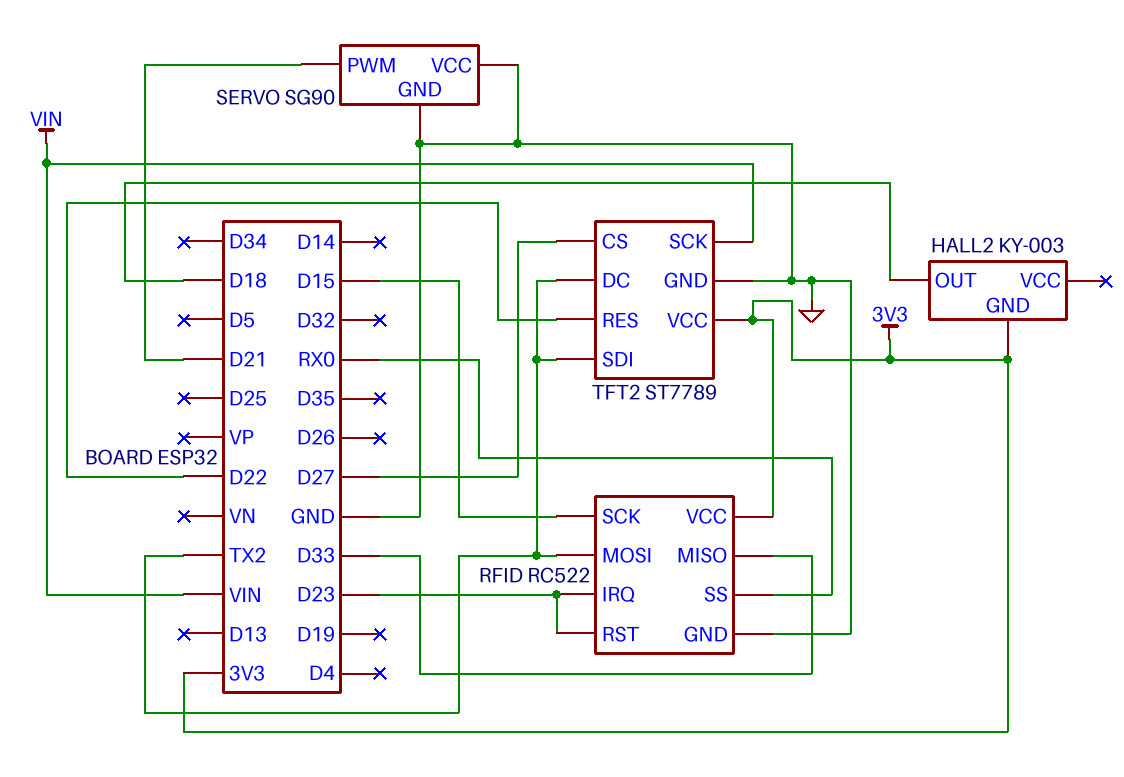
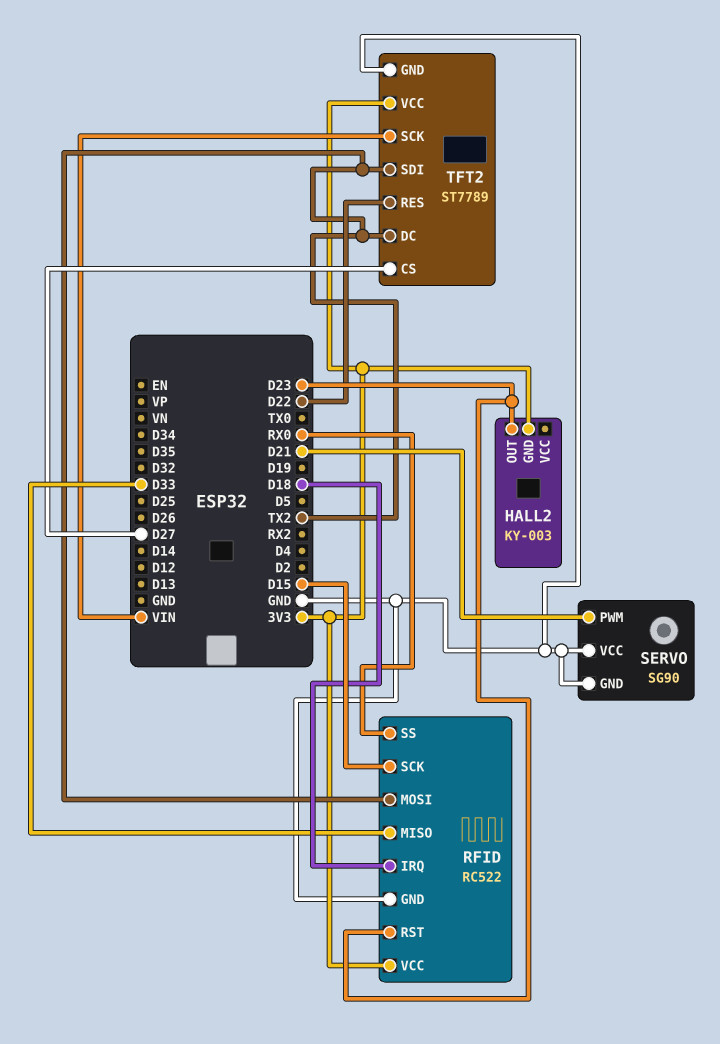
HALL2 pin OUT: D18 -> D23
RFID pin IRQ: D23 -> D18

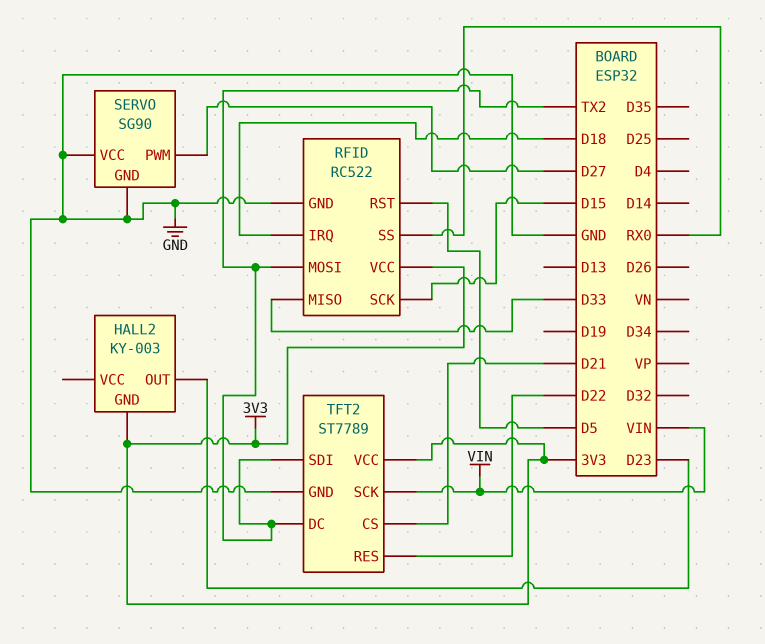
RFID pin RST: D23 -> D5
SERVO pin PWM: D21 -> D27
TFT2 pin CS: D27 -> D21

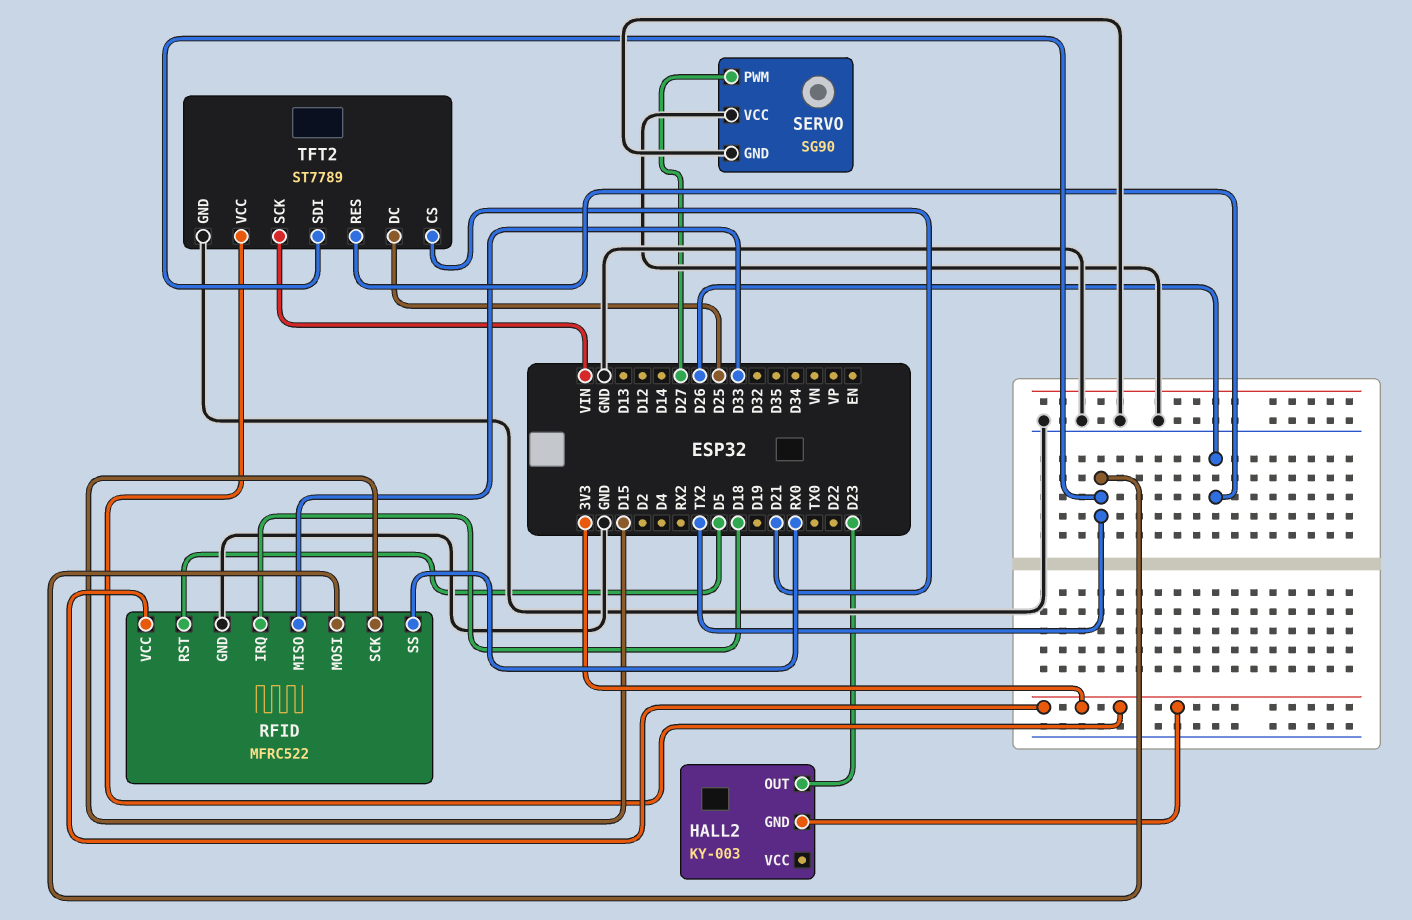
RFID: RC522 -> MFRC522
TFT2 pin DC: TX2 -> D25
TFT2 pin RES: D22 -> D26

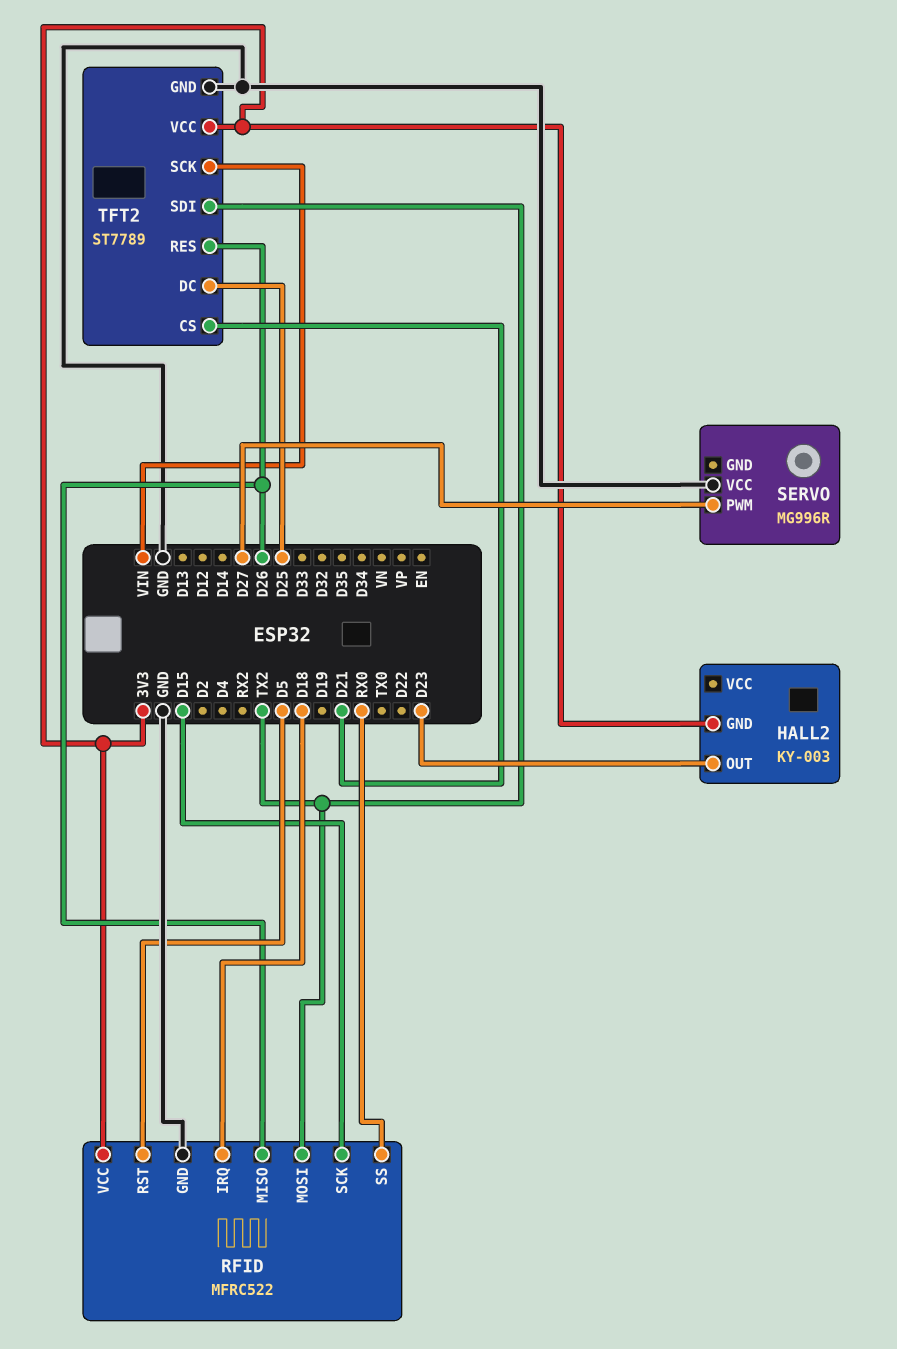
RFID pin MISO: D33 -> D26
SERVO: SG90 -> MG996R
SERVO pin GND: GND -> none

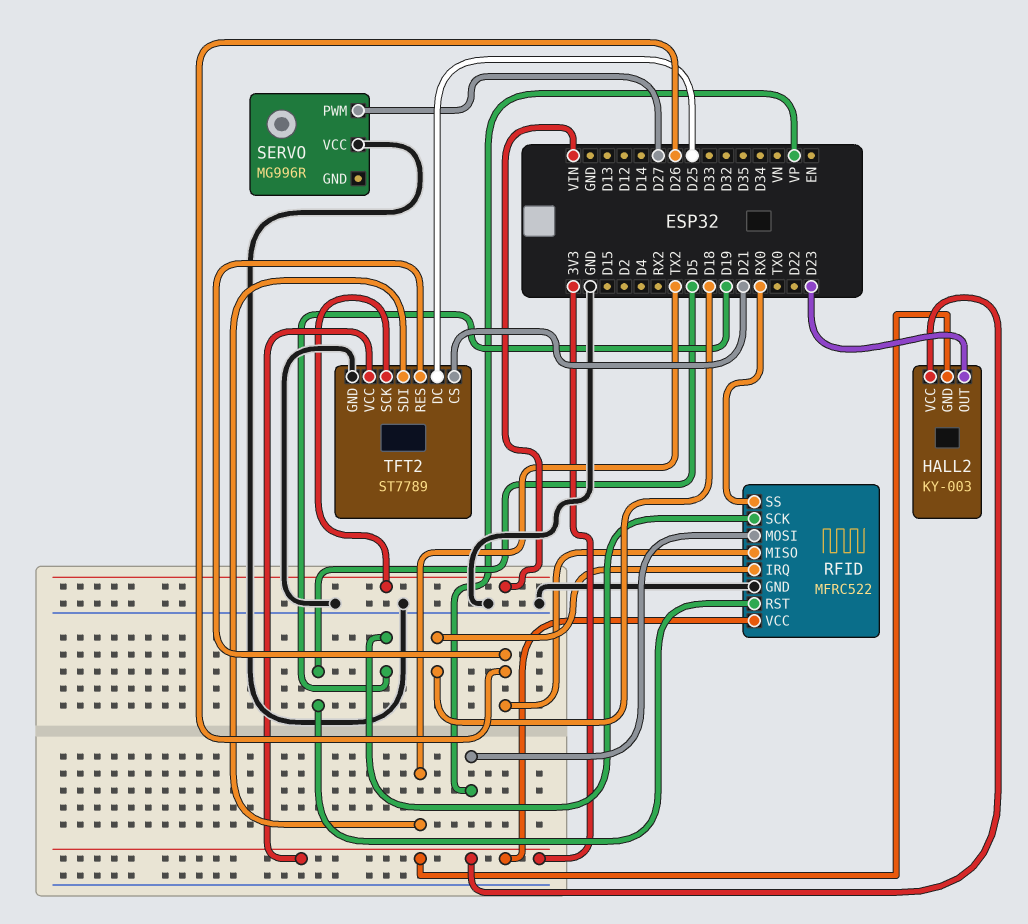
HALL2 pin VCC: none -> 3V3
RFID pin MOSI: TX2 -> VP
RFID pin SCK: D15 -> D19

